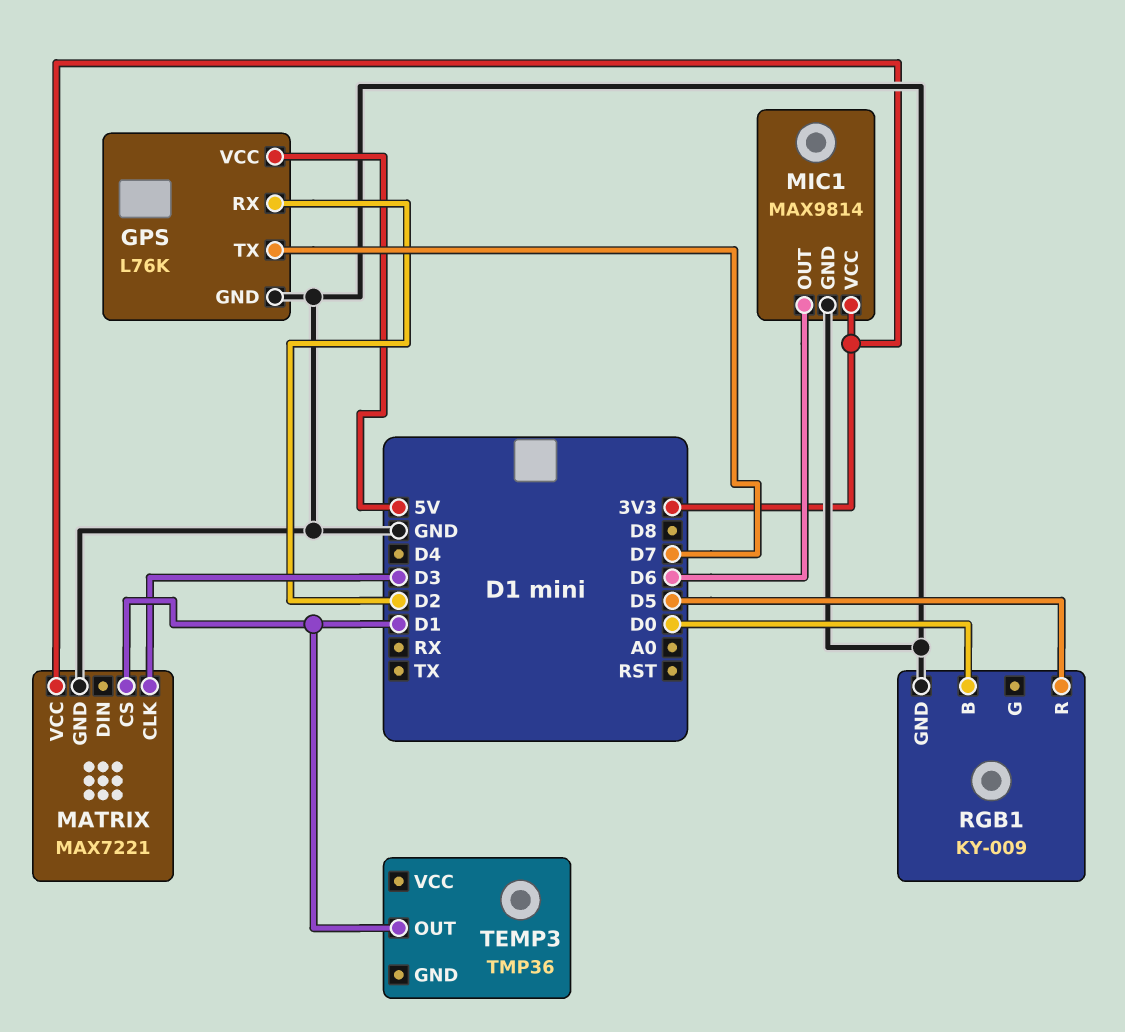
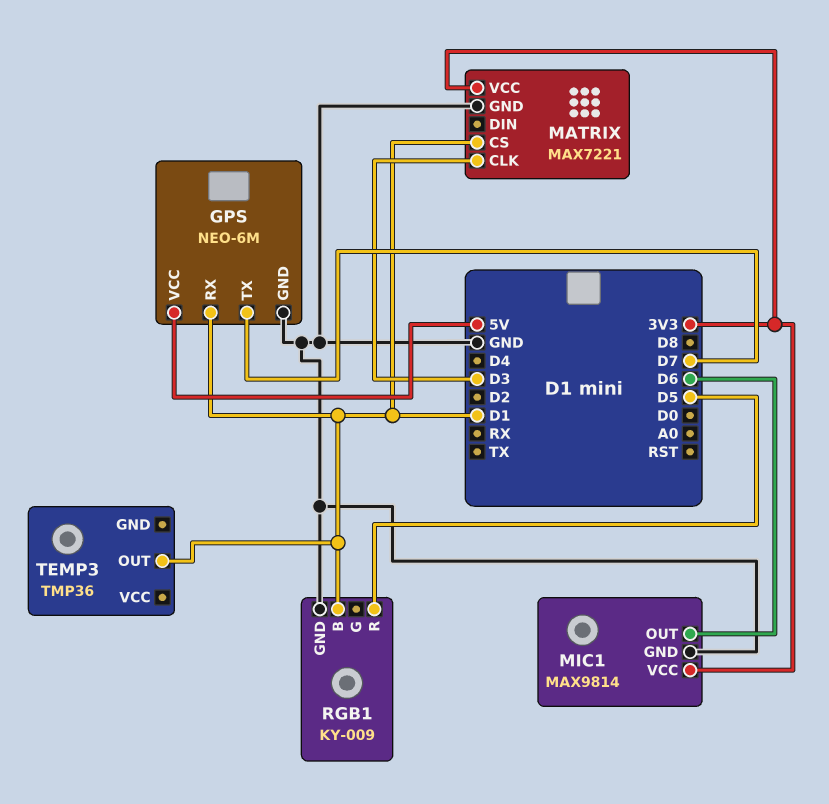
GPS: L76K -> NEO-6M
GPS pin RX: D2 -> D1
RGB1 pin B: D0 -> D1

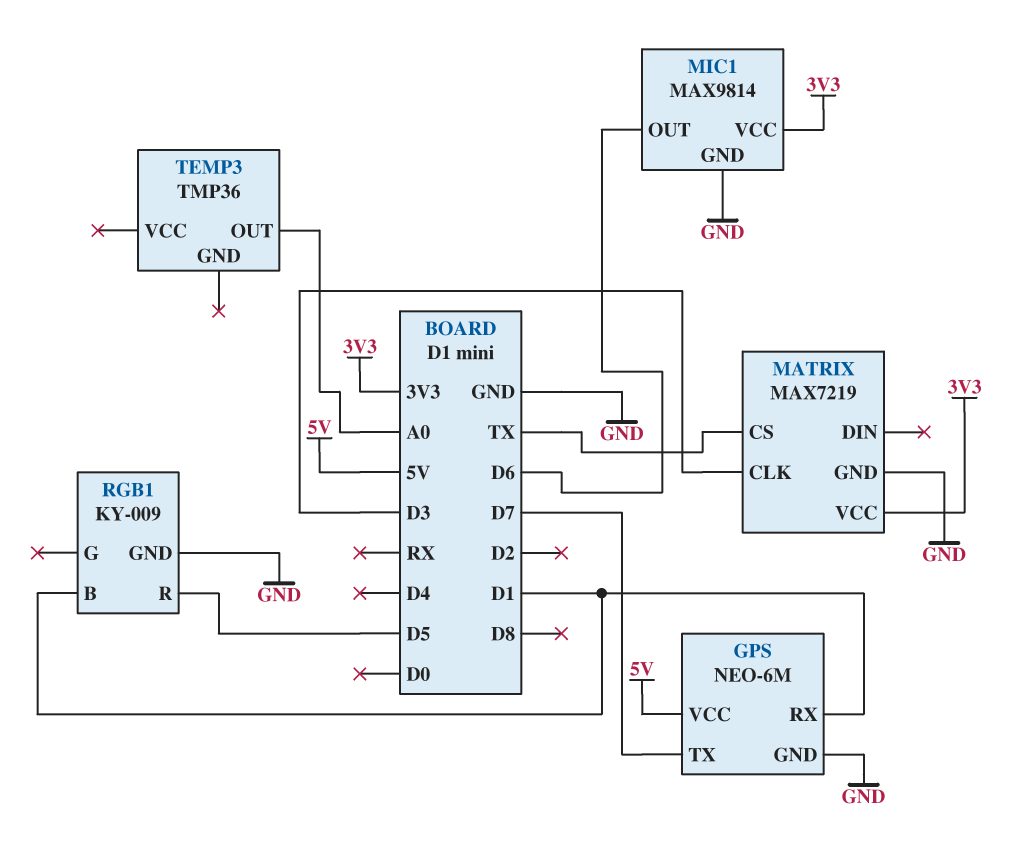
MATRIX: MAX7221 -> MAX7219
MATRIX pin CS: D1 -> TX
TEMP3 pin OUT: D1 -> A0

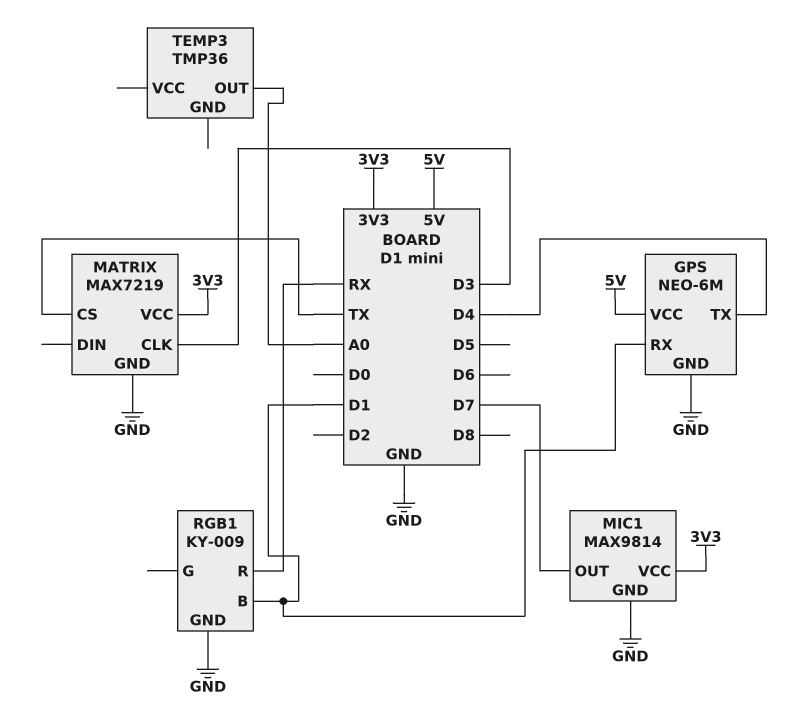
GPS pin TX: D7 -> D4
MIC1 pin OUT: D6 -> D7
RGB1 pin R: D5 -> RX

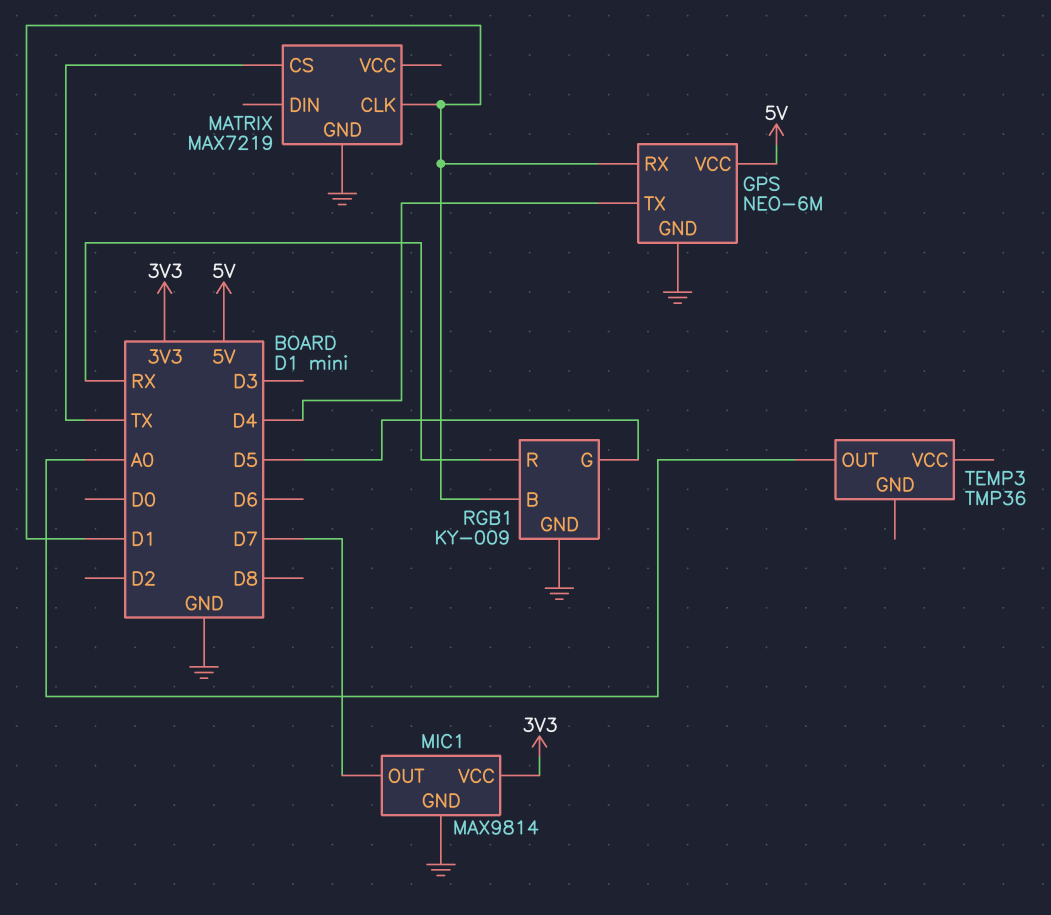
MATRIX pin CLK: D3 -> D1
MATRIX pin VCC: 3V3 -> none
RGB1 pin G: none -> D5

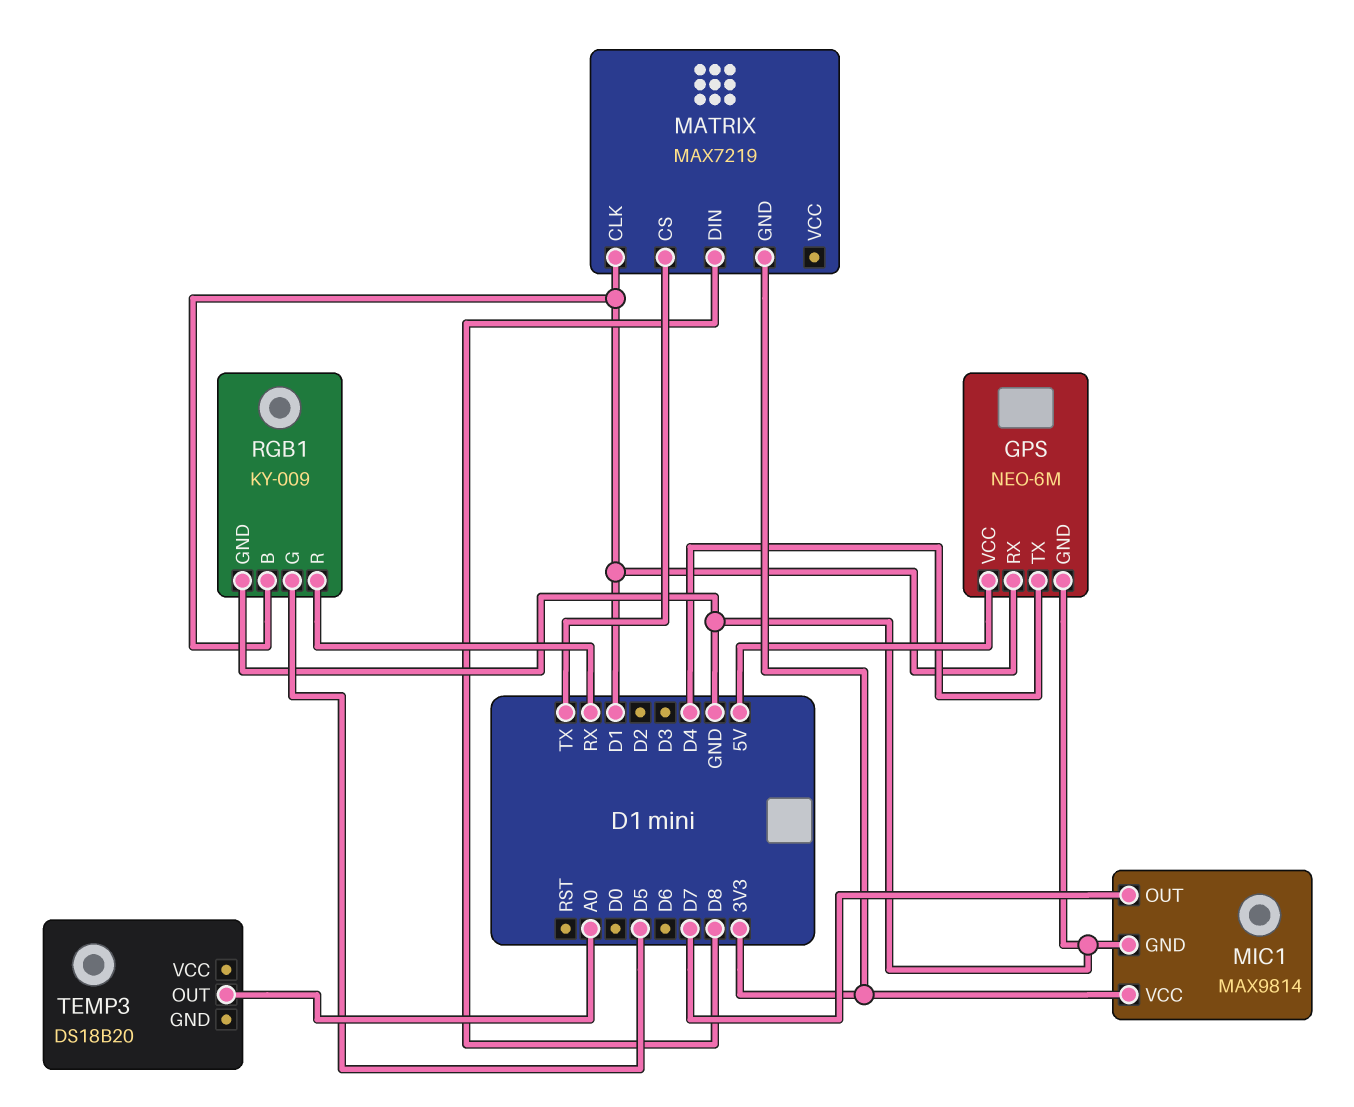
MATRIX pin DIN: none -> D8
MATRIX pin GND: GND -> 3V3
TEMP3: TMP36 -> DS18B20

